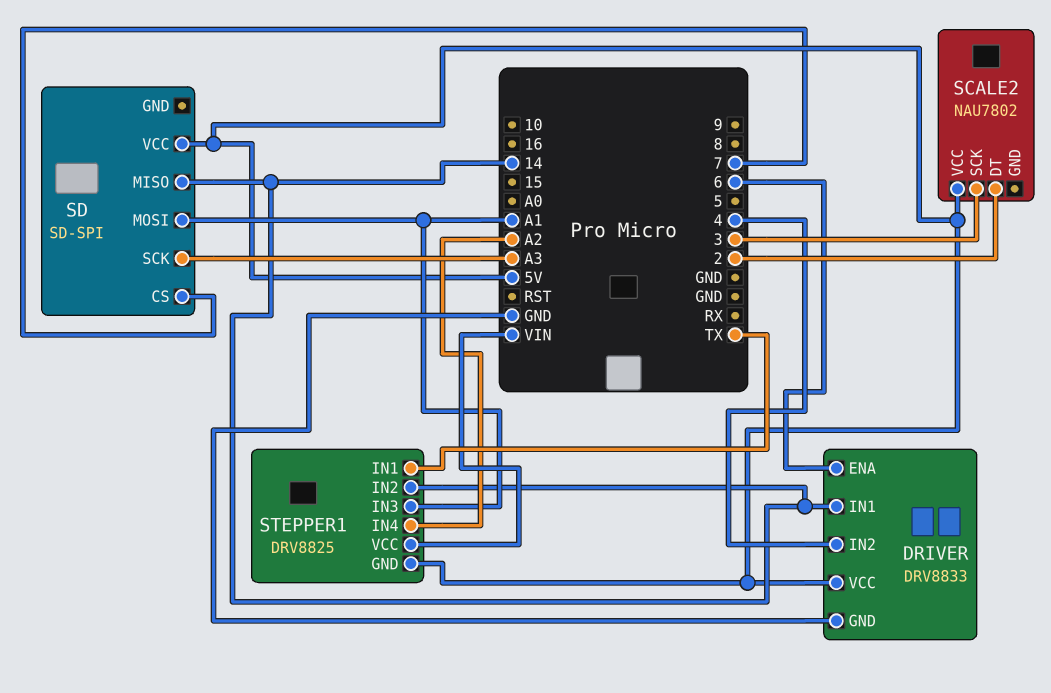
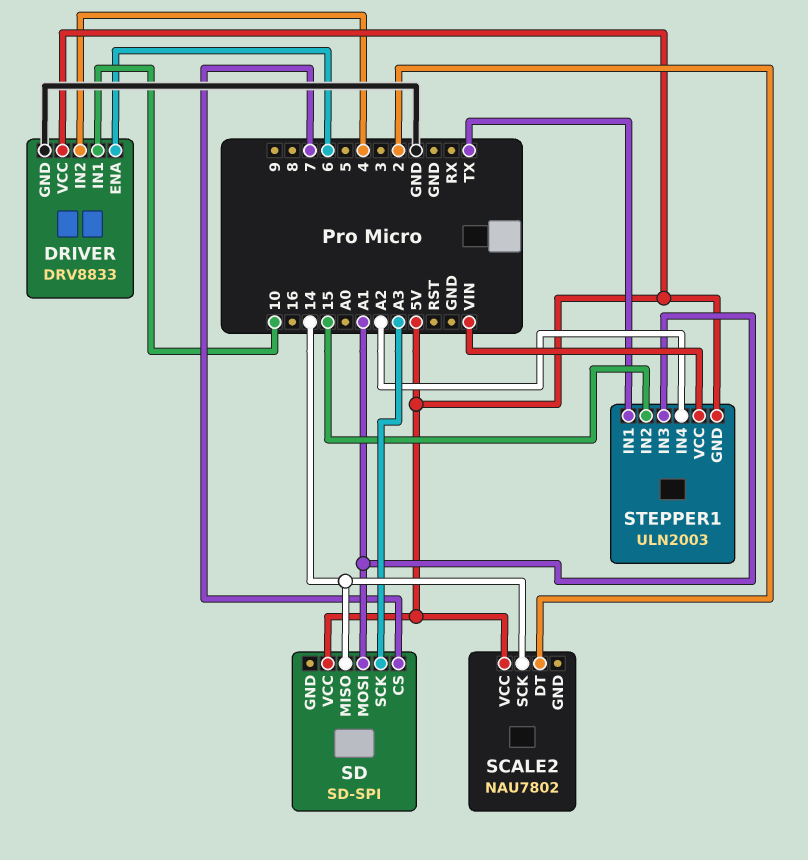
DRIVER pin IN1: 14 -> 10
SCALE2 pin SCK: 3 -> 14
STEPPER1: DRV8825 -> ULN2003
STEPPER1 pin IN2: 14 -> 15

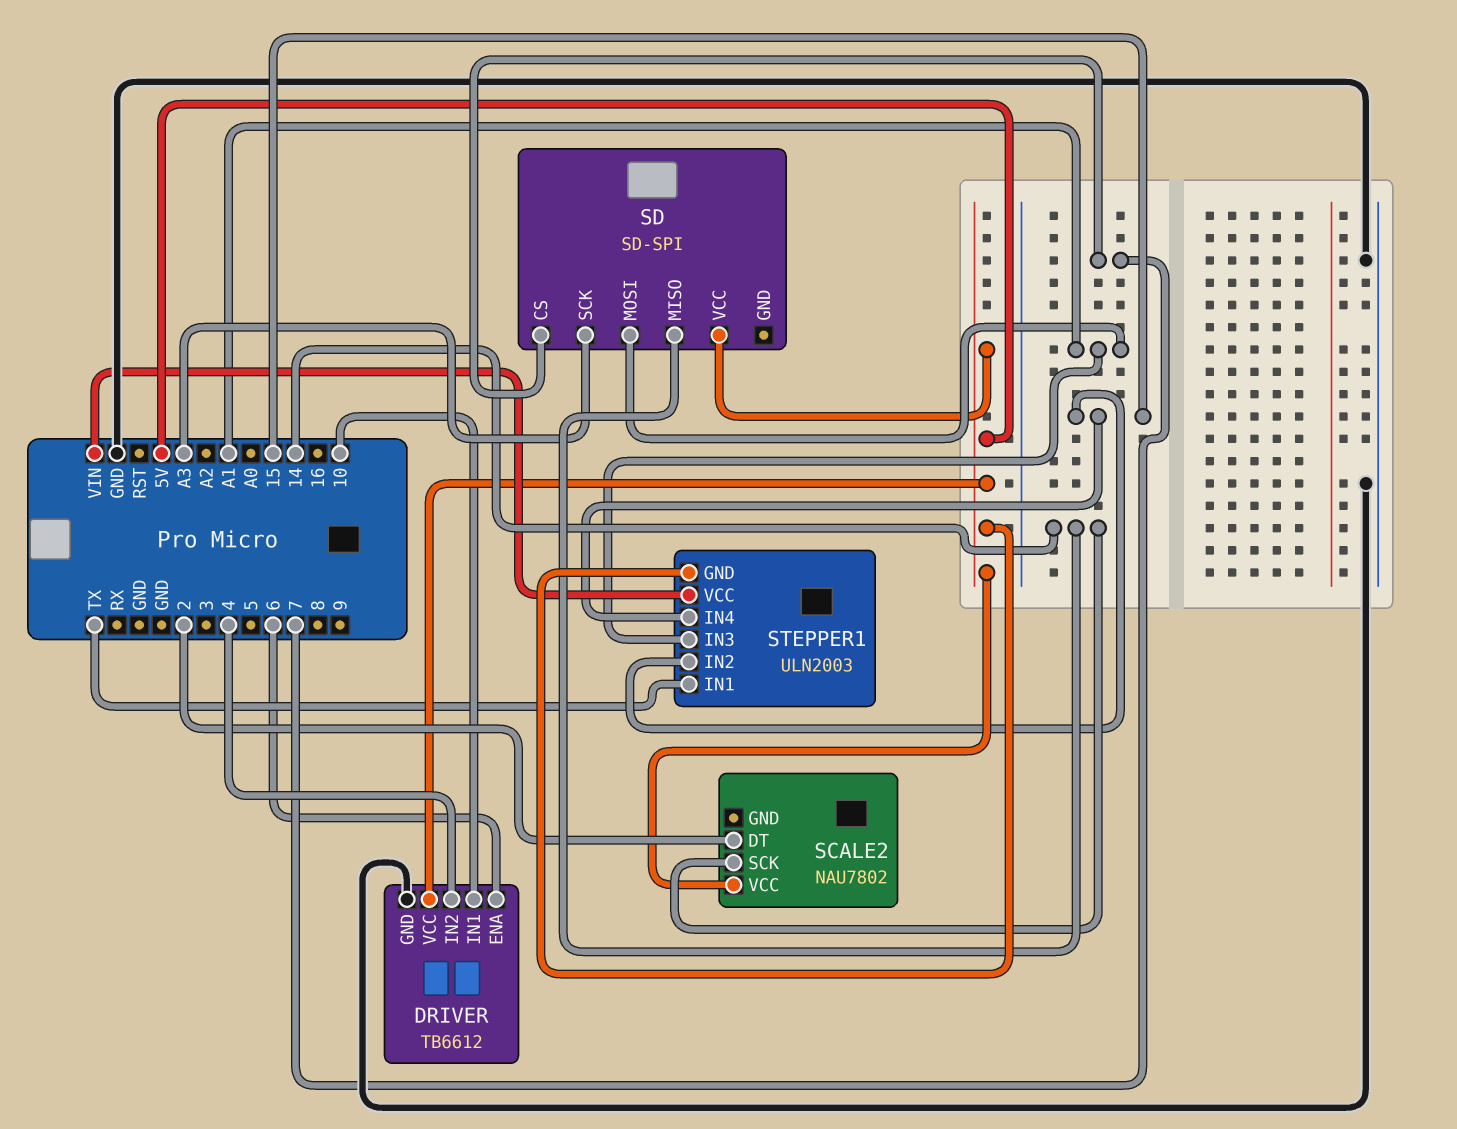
DRIVER: DRV8833 -> TB6612
STEPPER1 pin IN4: A2 -> 15

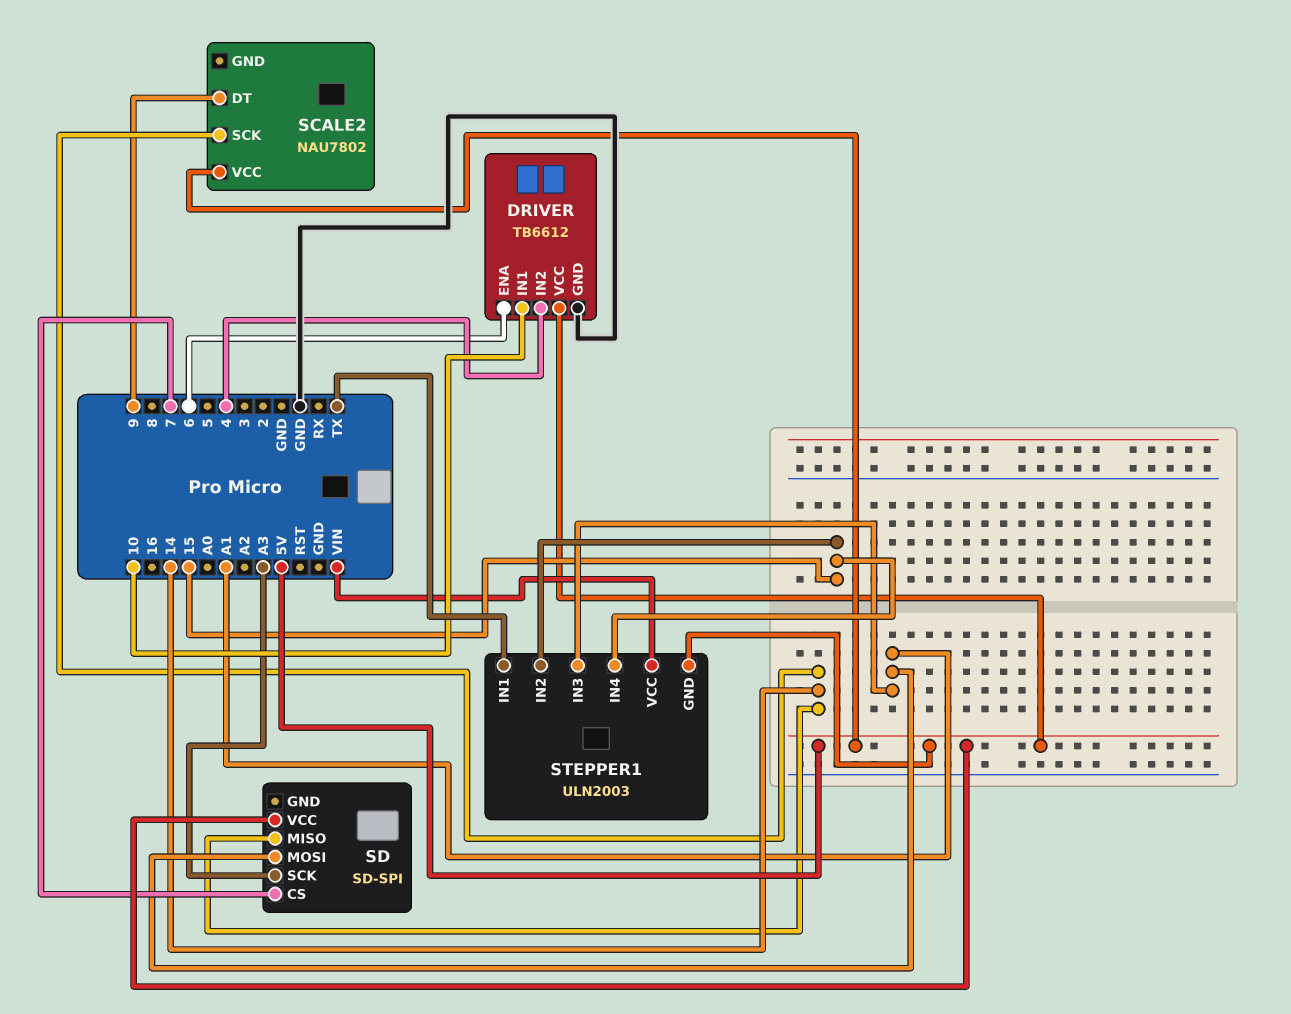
SCALE2 pin DT: 2 -> 9

